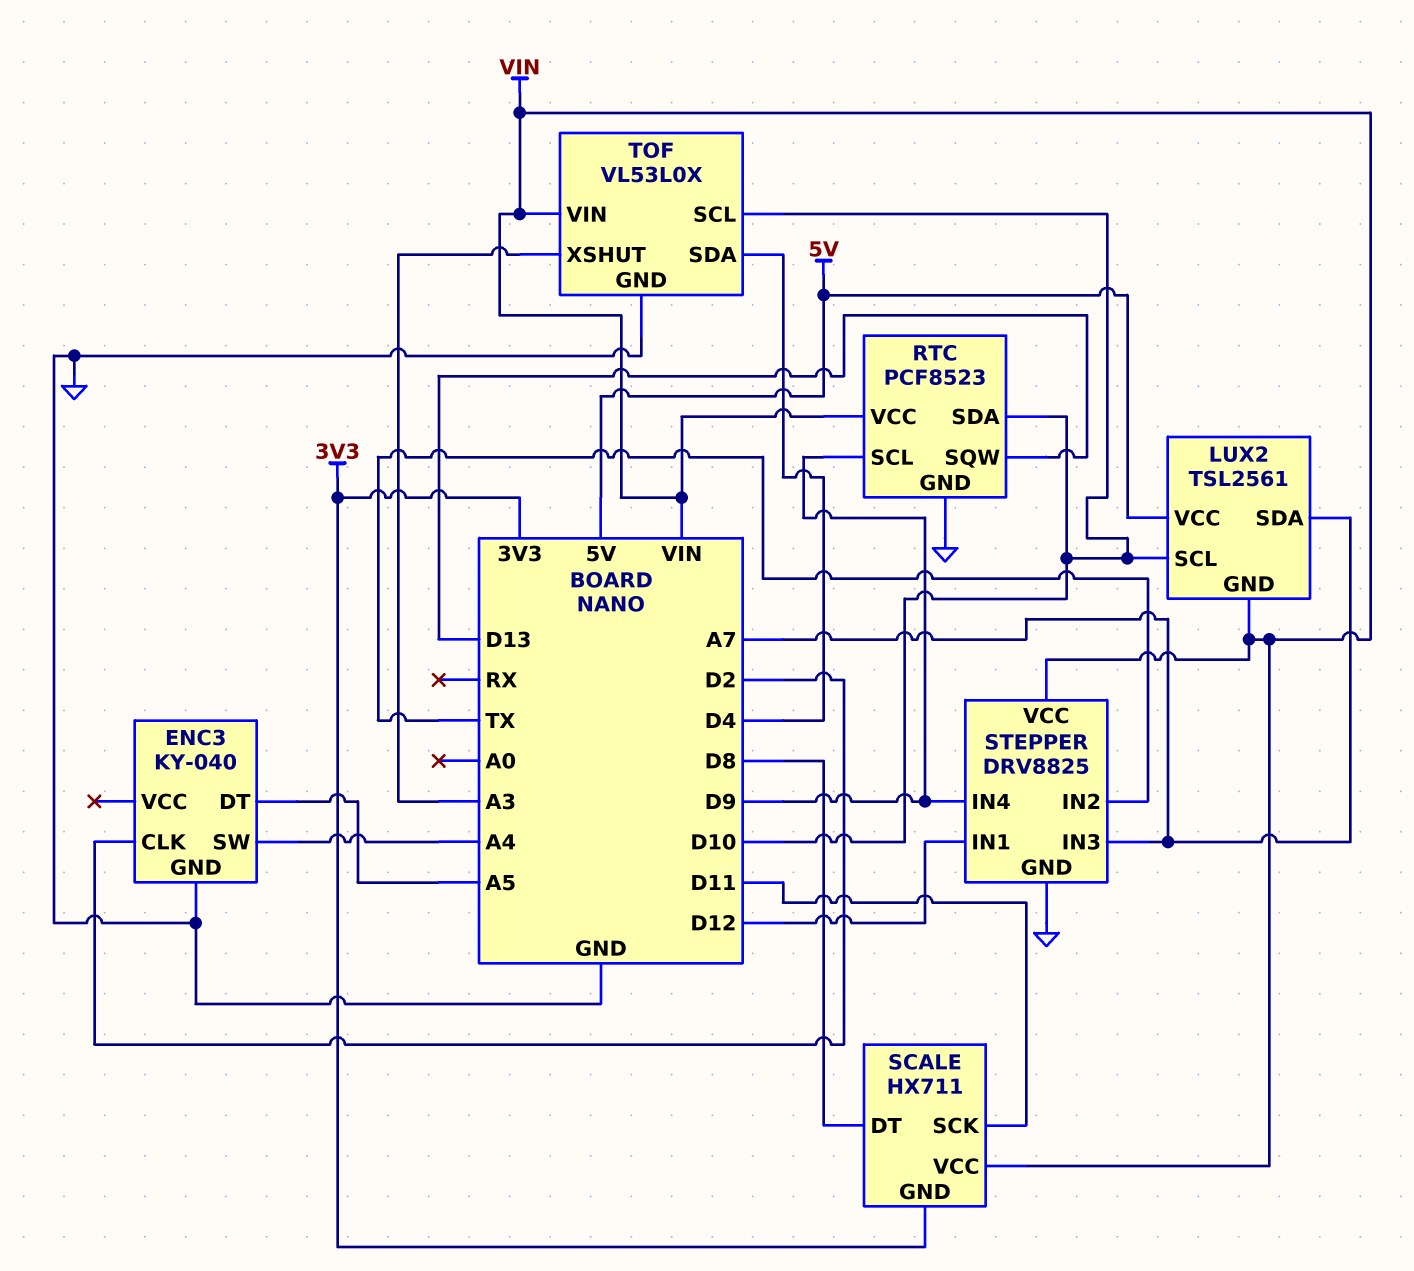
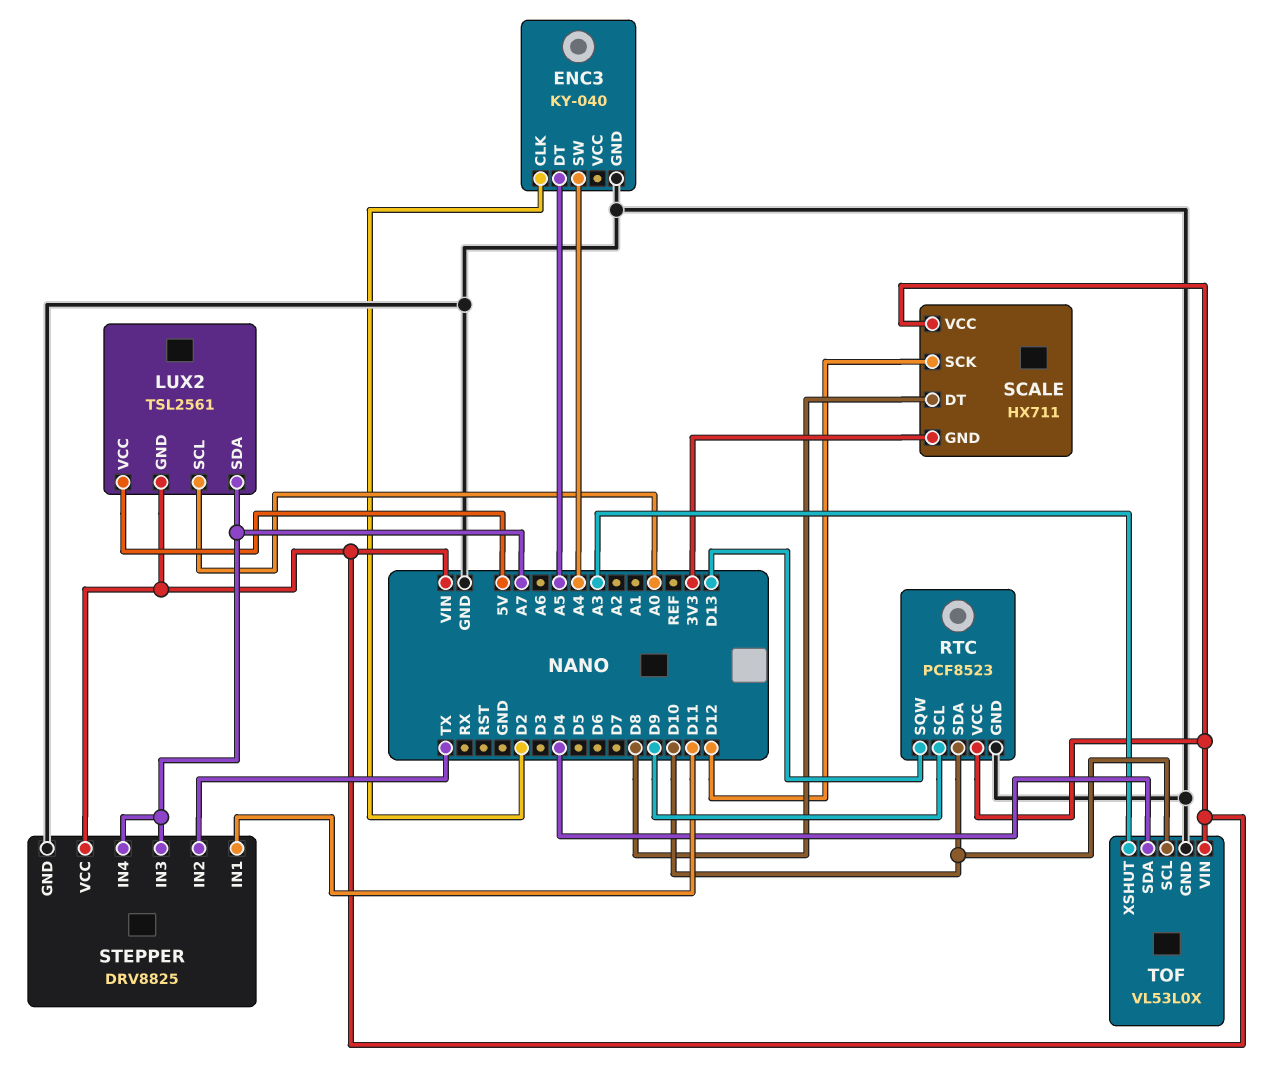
LUX2 pin SCL: D10 -> A0
SCALE pin SCK: D11 -> D12
STEPPER pin IN1: D12 -> D11
STEPPER pin IN4: D9 -> A7

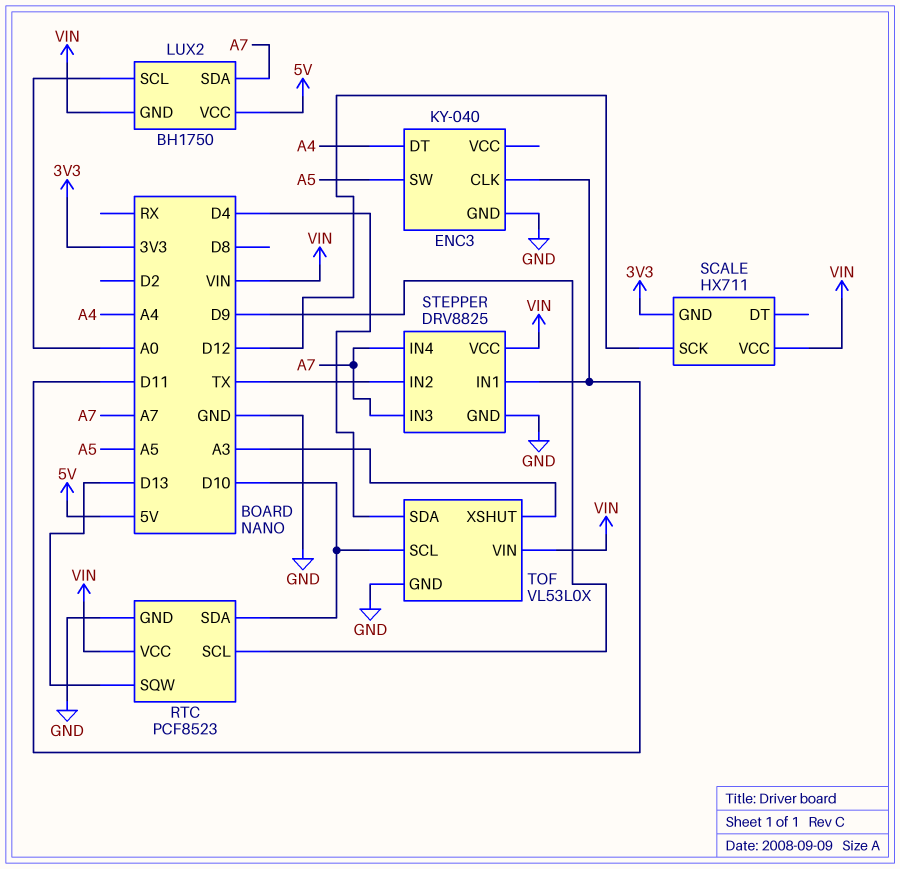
ENC3 pin CLK: D2 -> D11
ENC3 pin DT: A5 -> A4
ENC3 pin SW: A4 -> A5
LUX2: TSL2561 -> BH1750
SCALE pin DT: D8 -> none

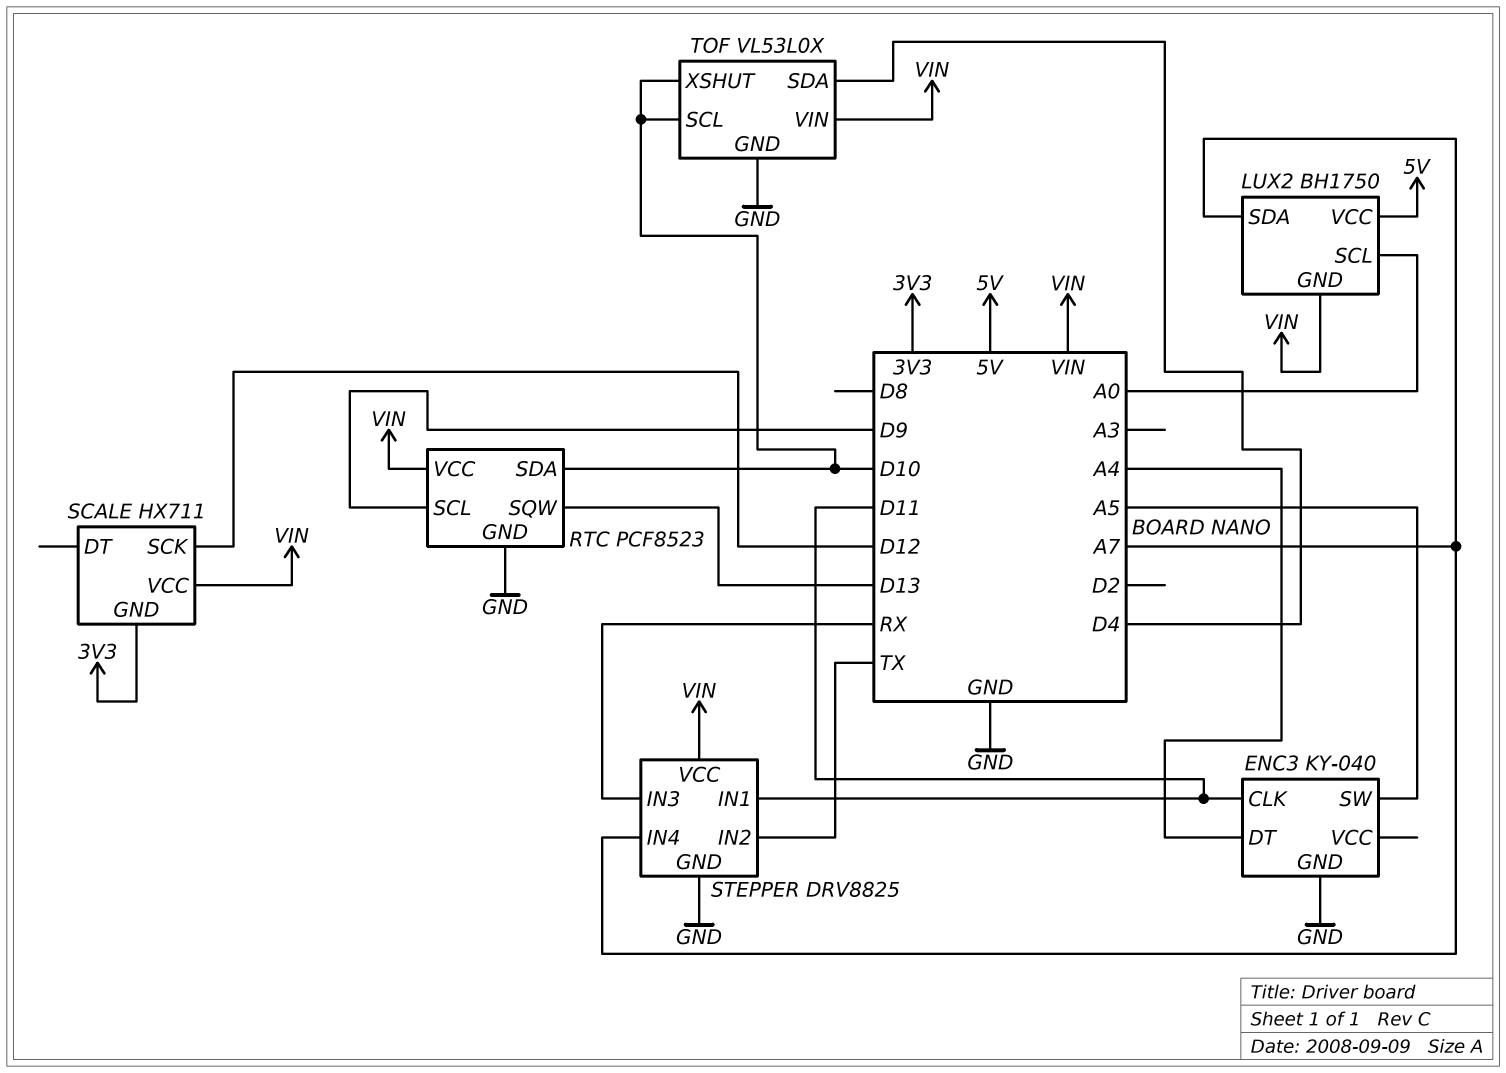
STEPPER pin IN3: A7 -> RX
TOF pin XSHUT: A3 -> D10

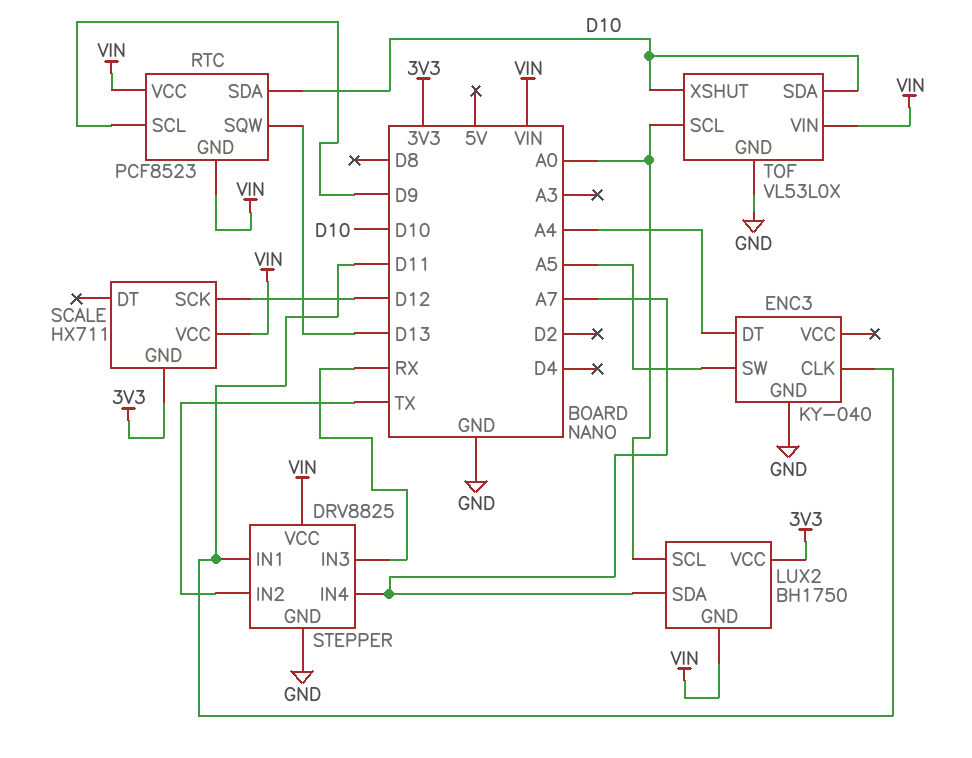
LUX2 pin VCC: 5V -> 3V3
RTC pin GND: GND -> VIN
TOF pin SCL: D10 -> A0
TOF pin SDA: D4 -> D10

